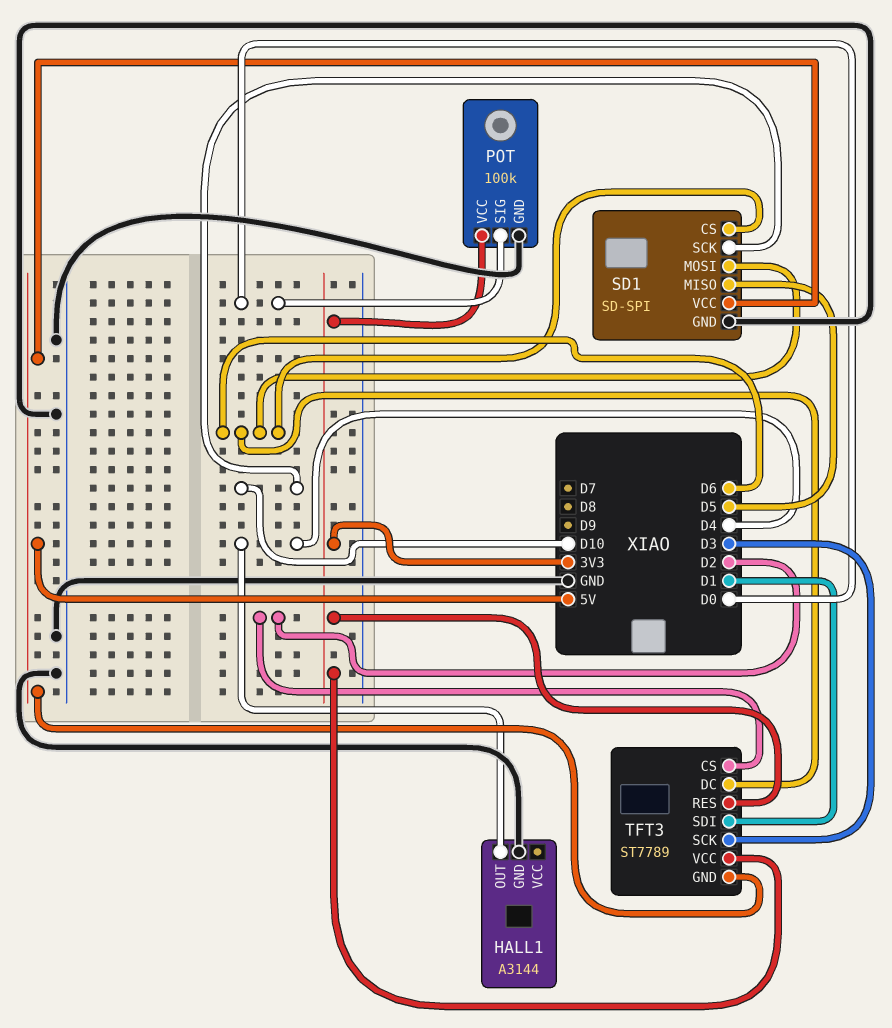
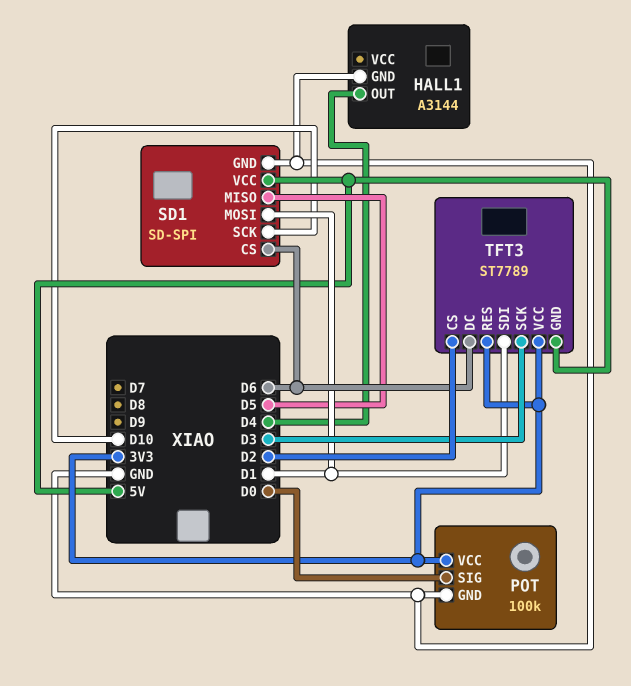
SD1 pin MOSI: D6 -> D1

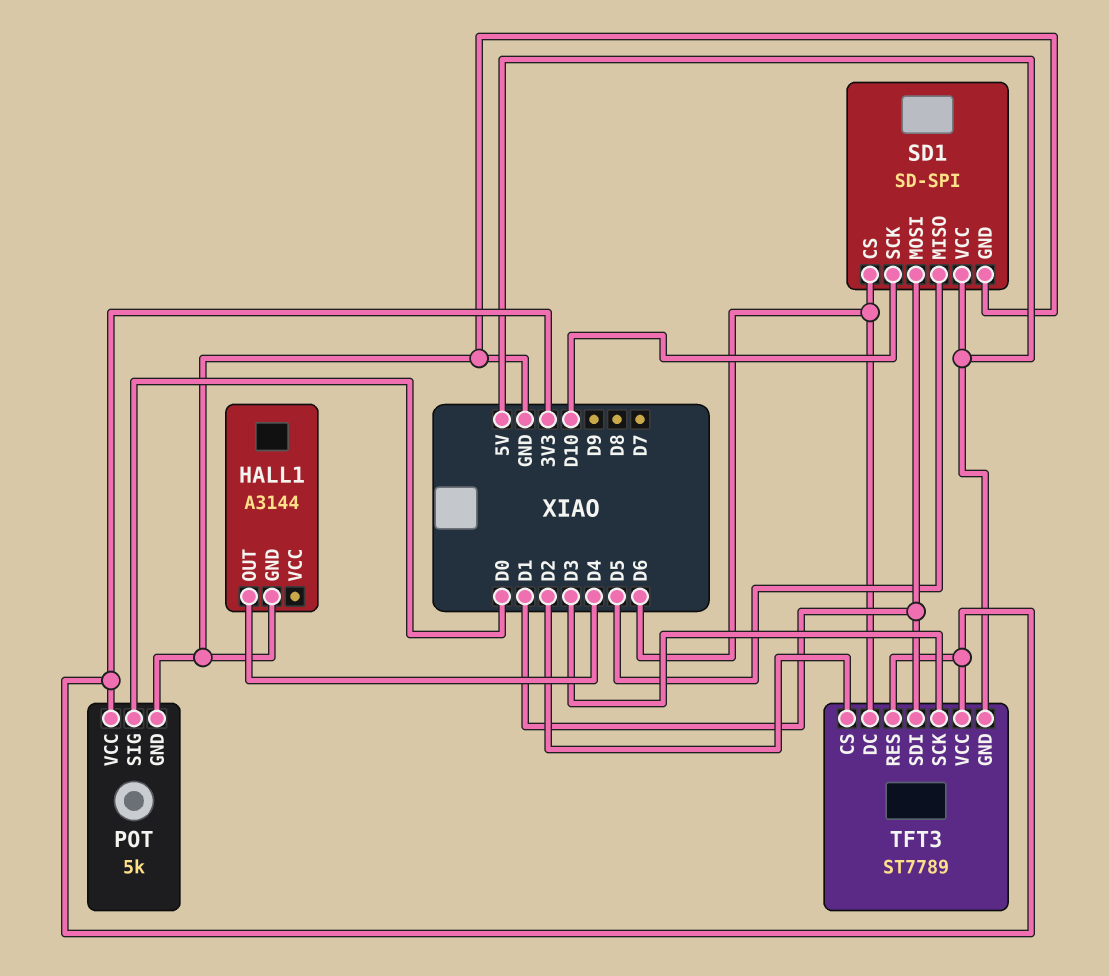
POT: 100k -> 5k

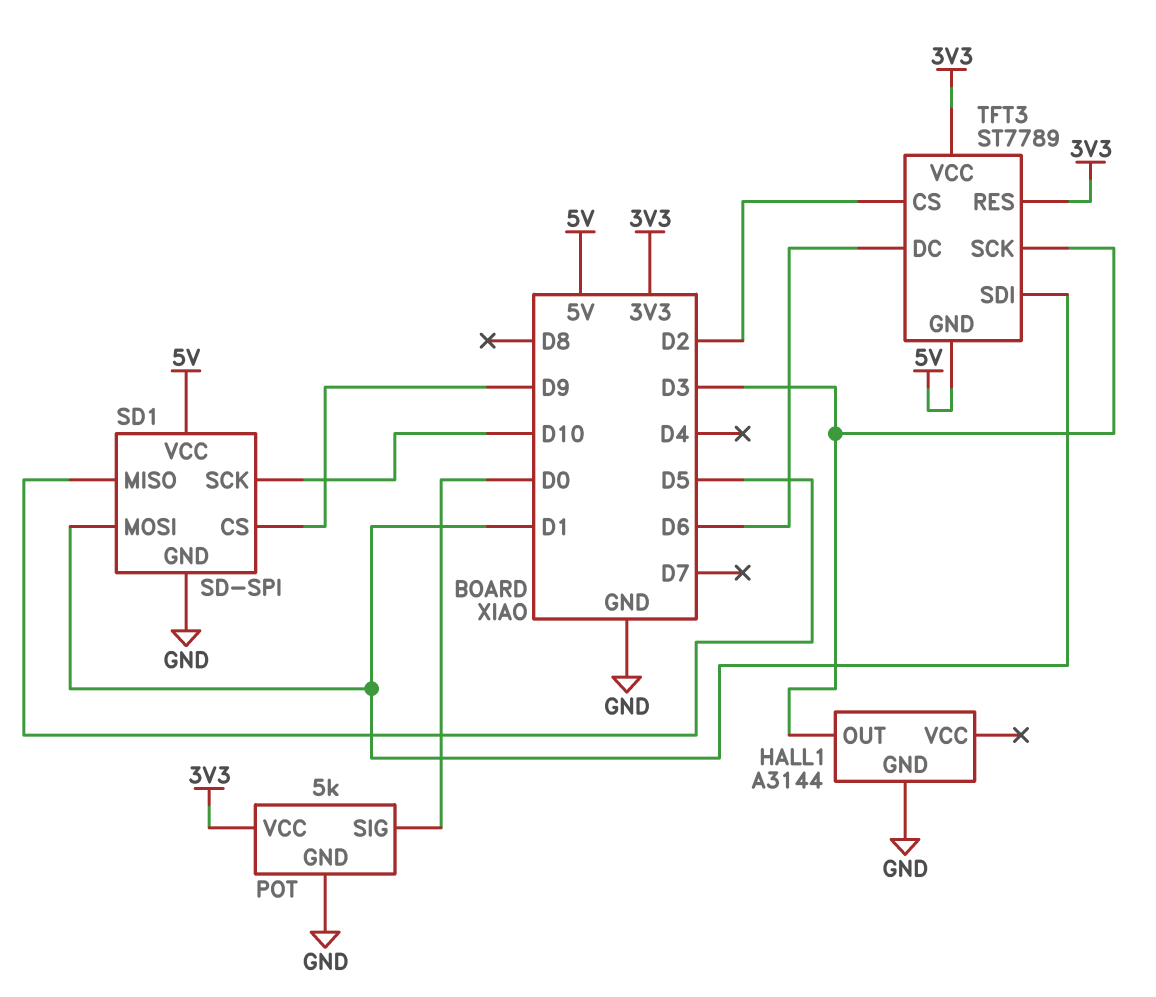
HALL1 pin OUT: D4 -> D3
SD1 pin CS: D6 -> D9

